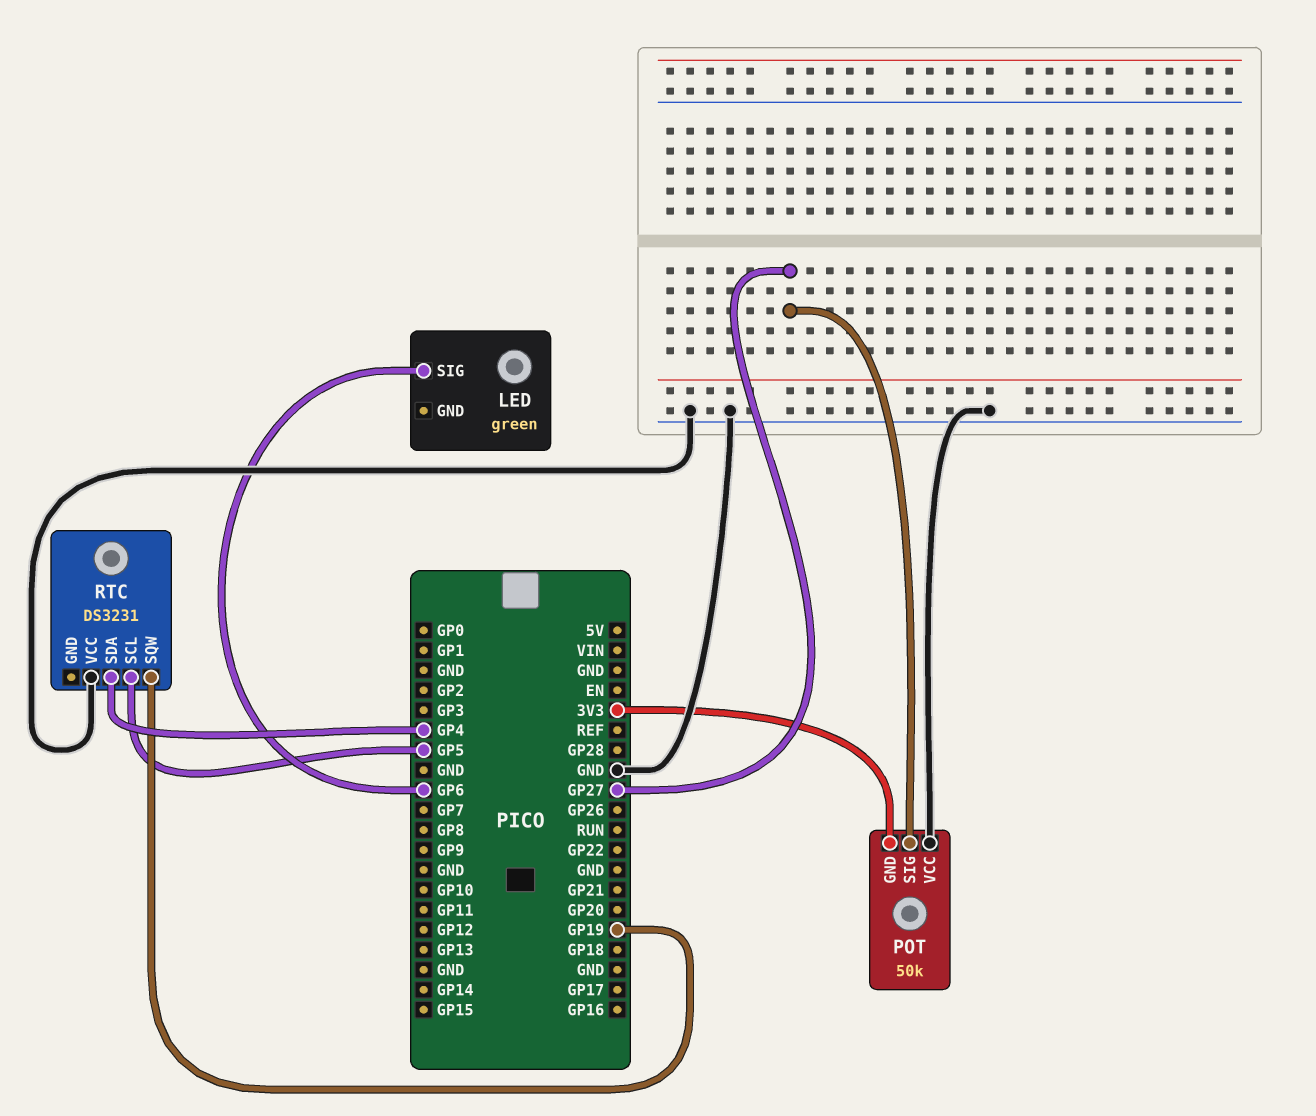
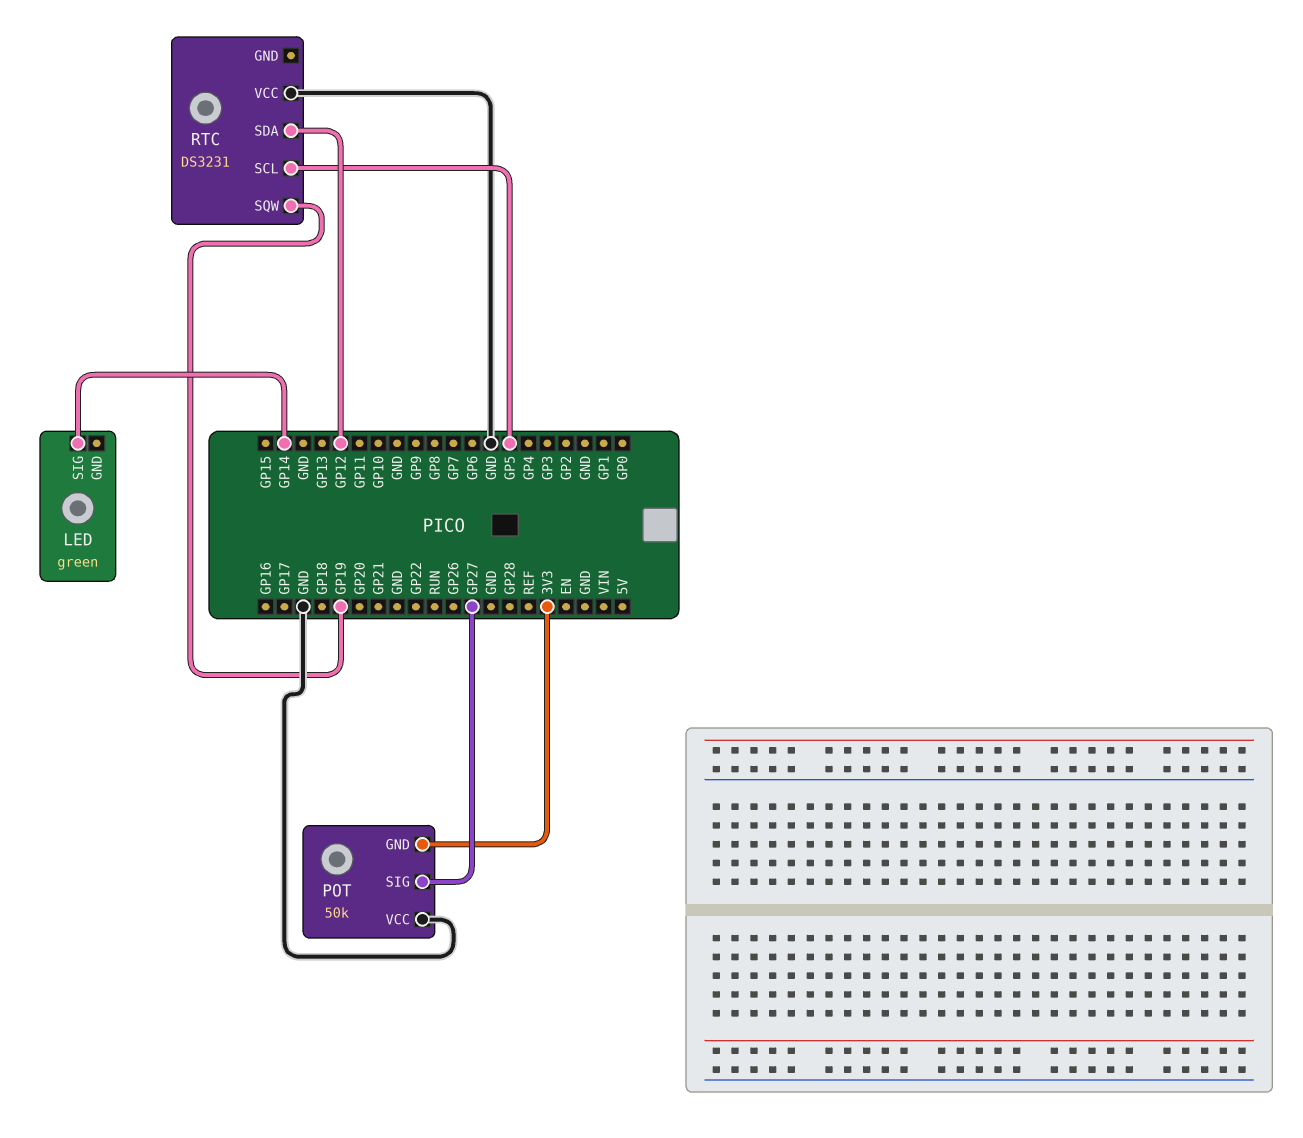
LED pin SIG: GP6 -> GP14
RTC pin SDA: GP4 -> GP12

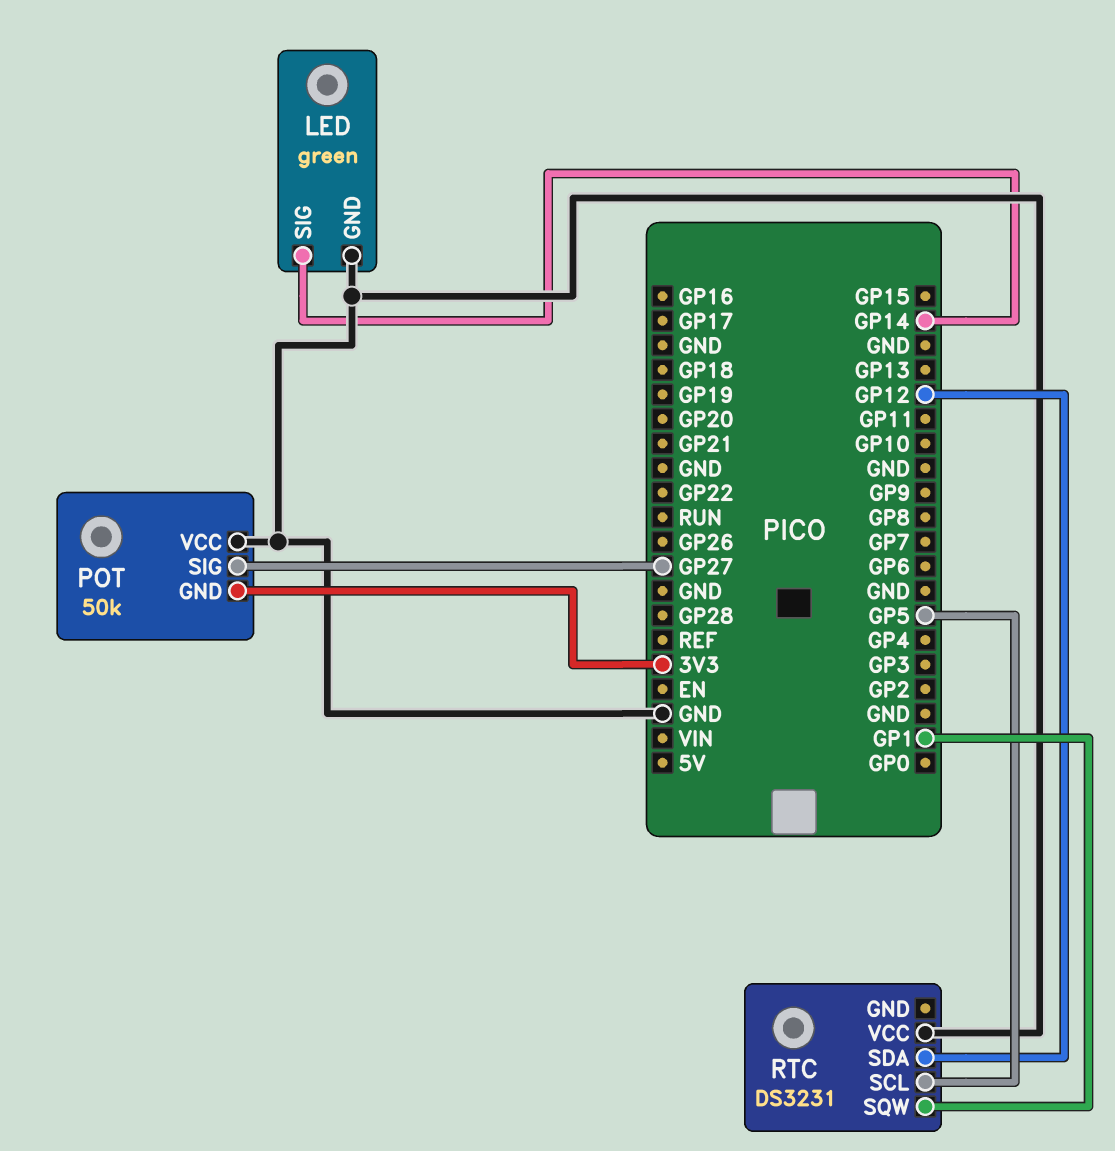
LED pin GND: none -> GND
RTC pin SQW: GP19 -> GP1

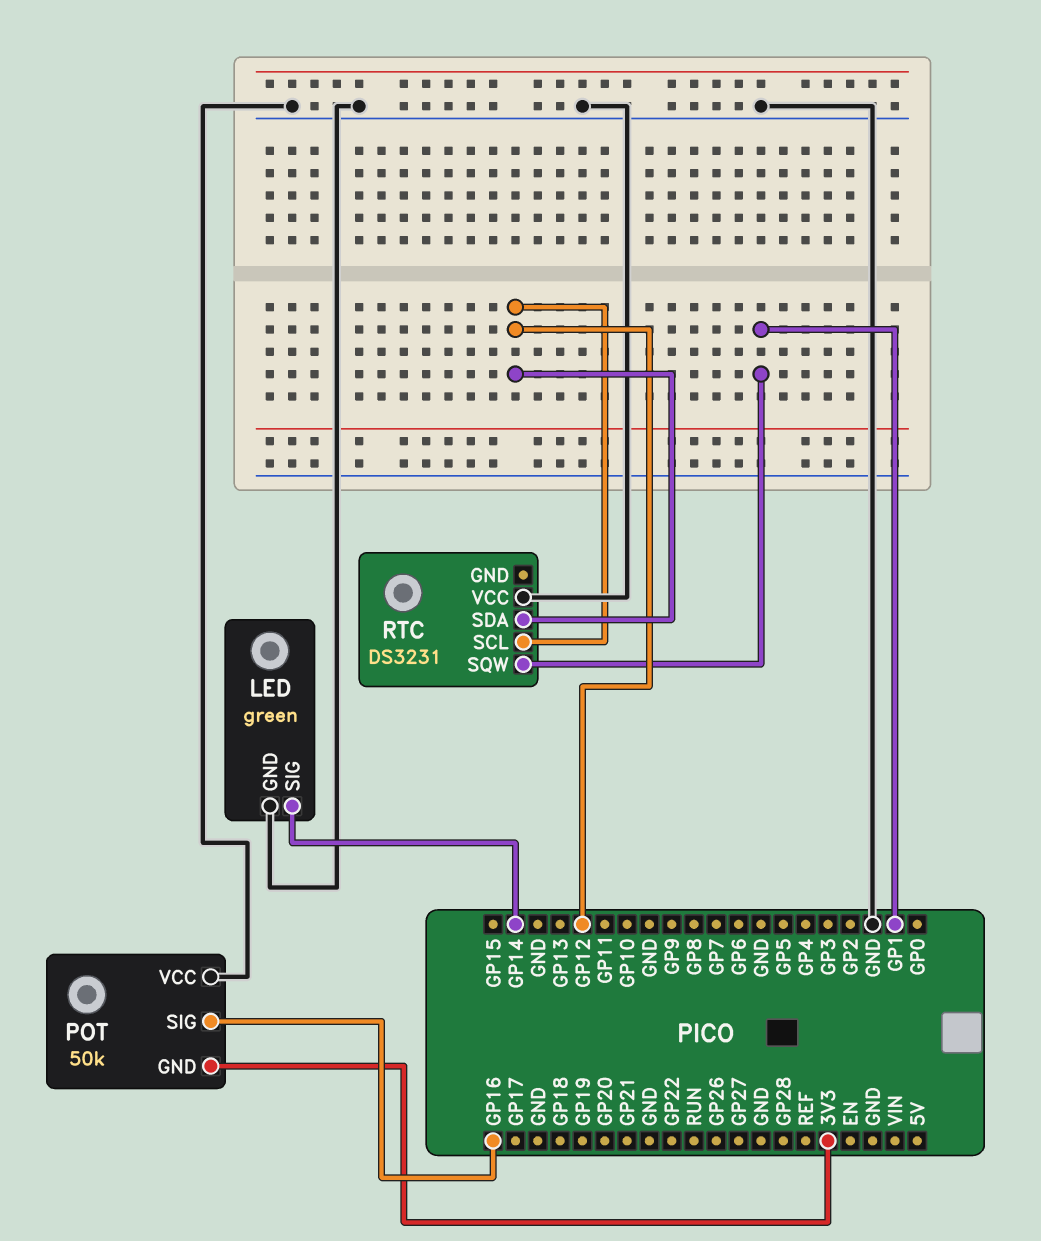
POT pin SIG: GP27 -> GP16
RTC pin SCL: GP5 -> GP12

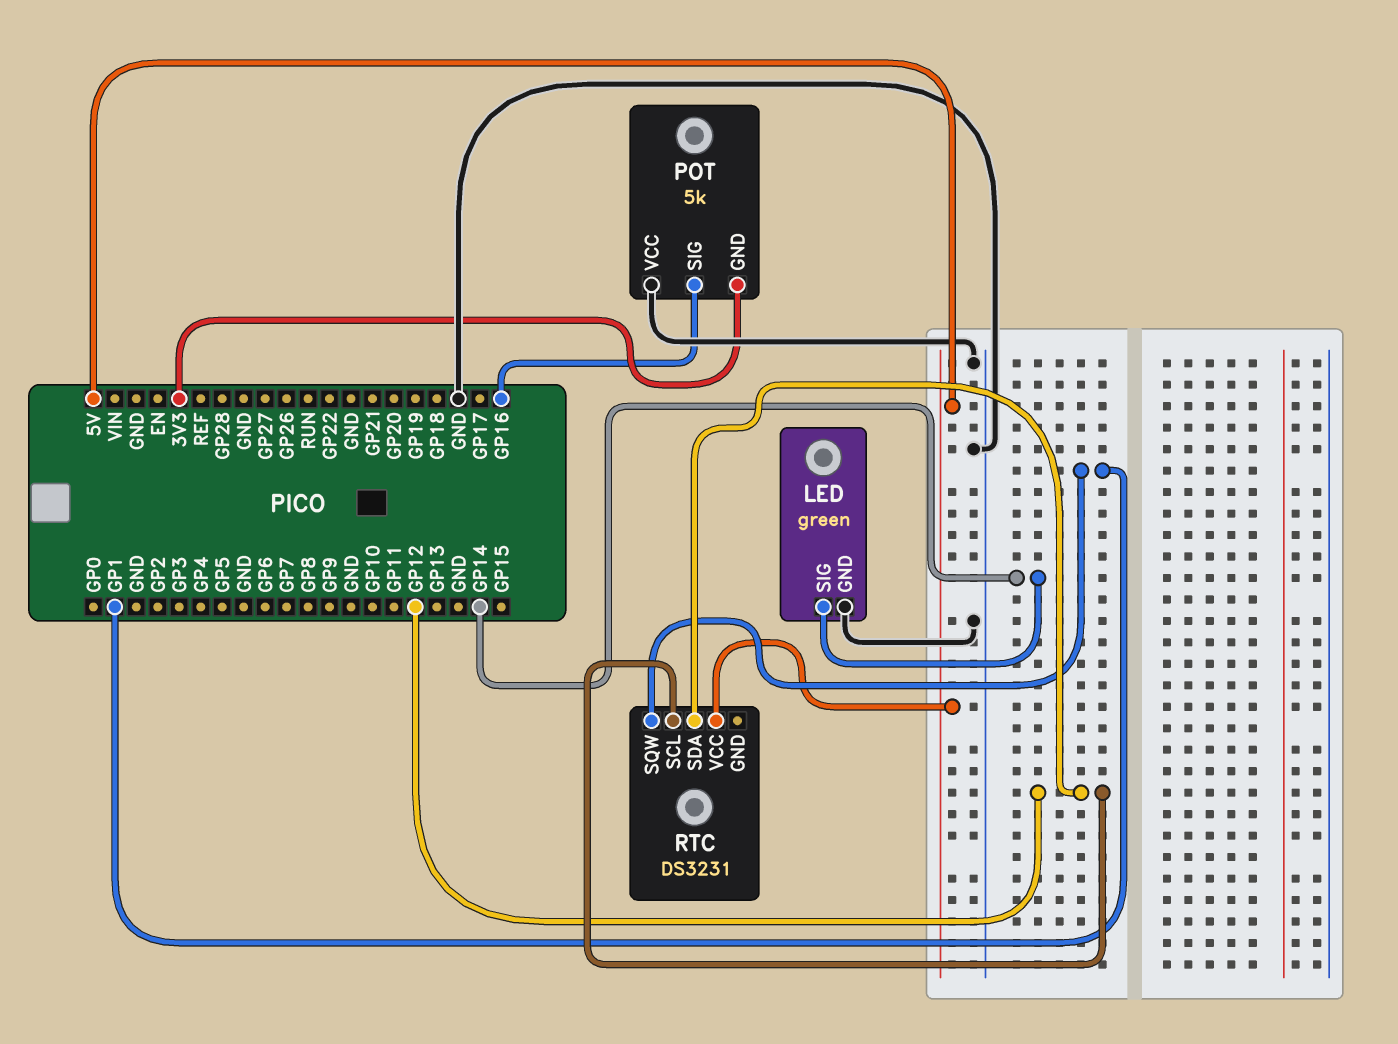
POT: 50k -> 5k
RTC pin VCC: GND -> 5V

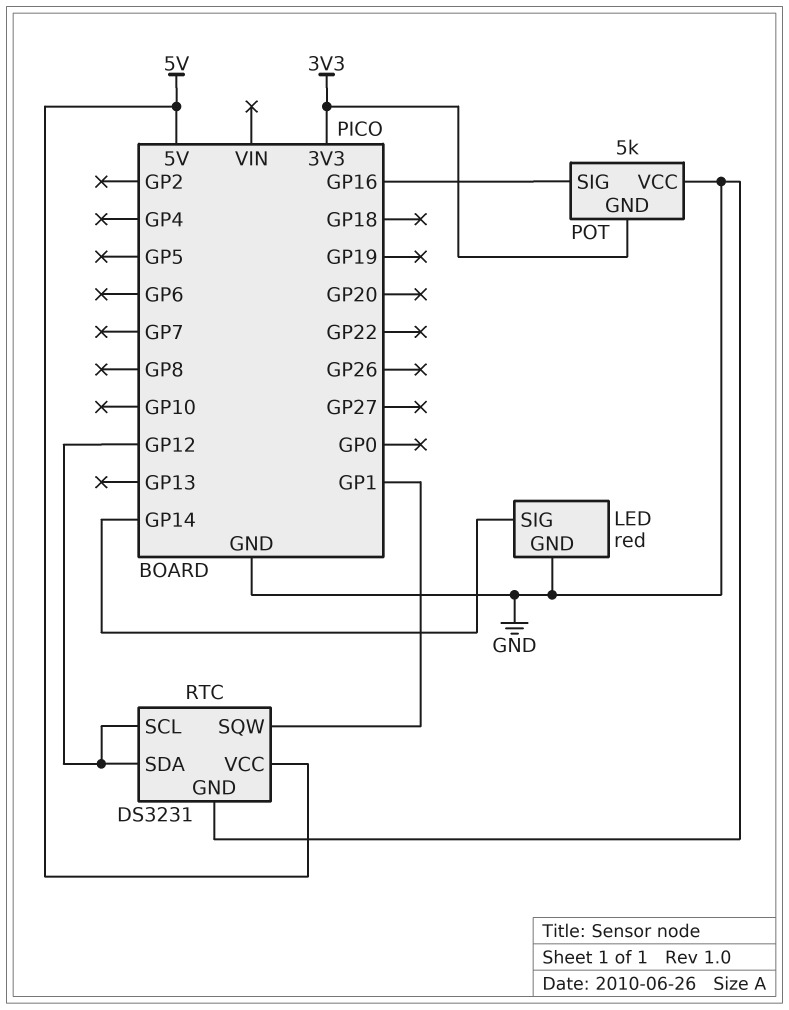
LED: green -> red
RTC pin GND: none -> GND

